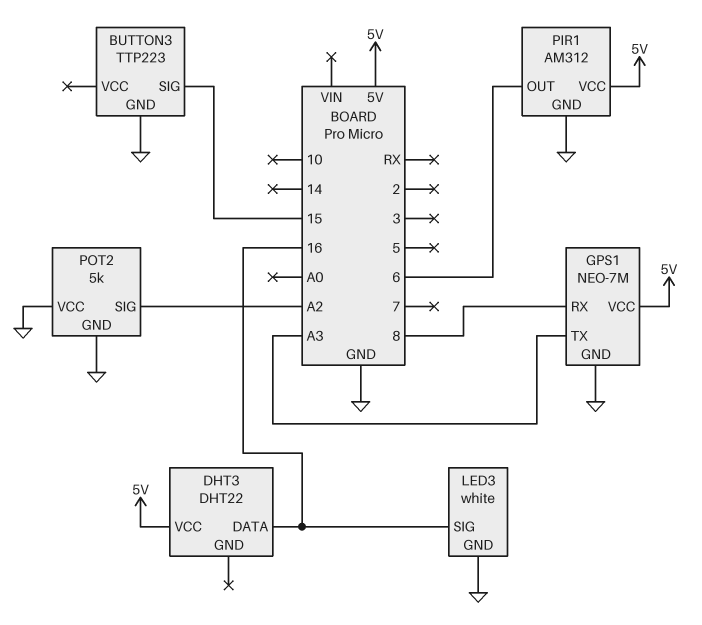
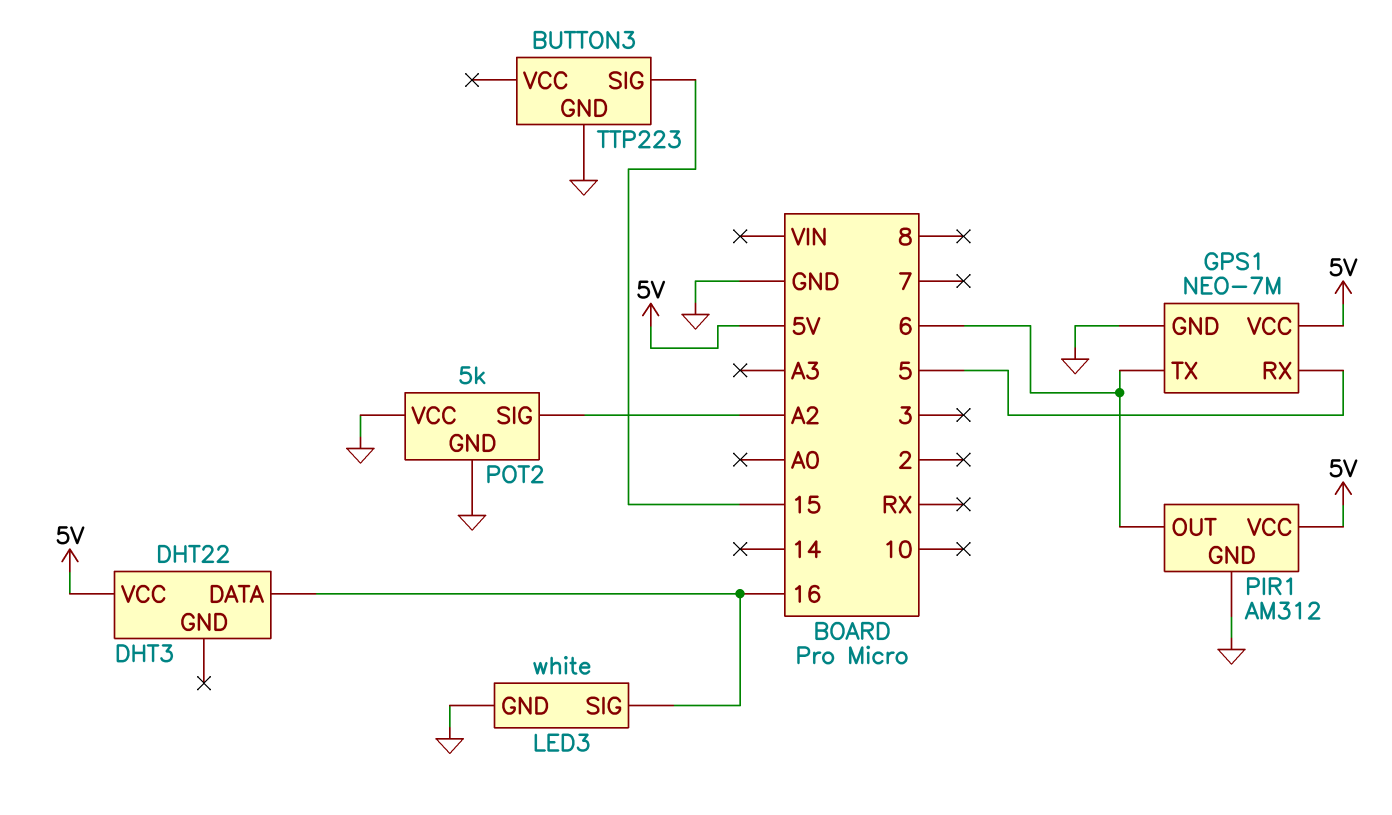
GPS1 pin RX: 8 -> 5
GPS1 pin TX: A3 -> 6

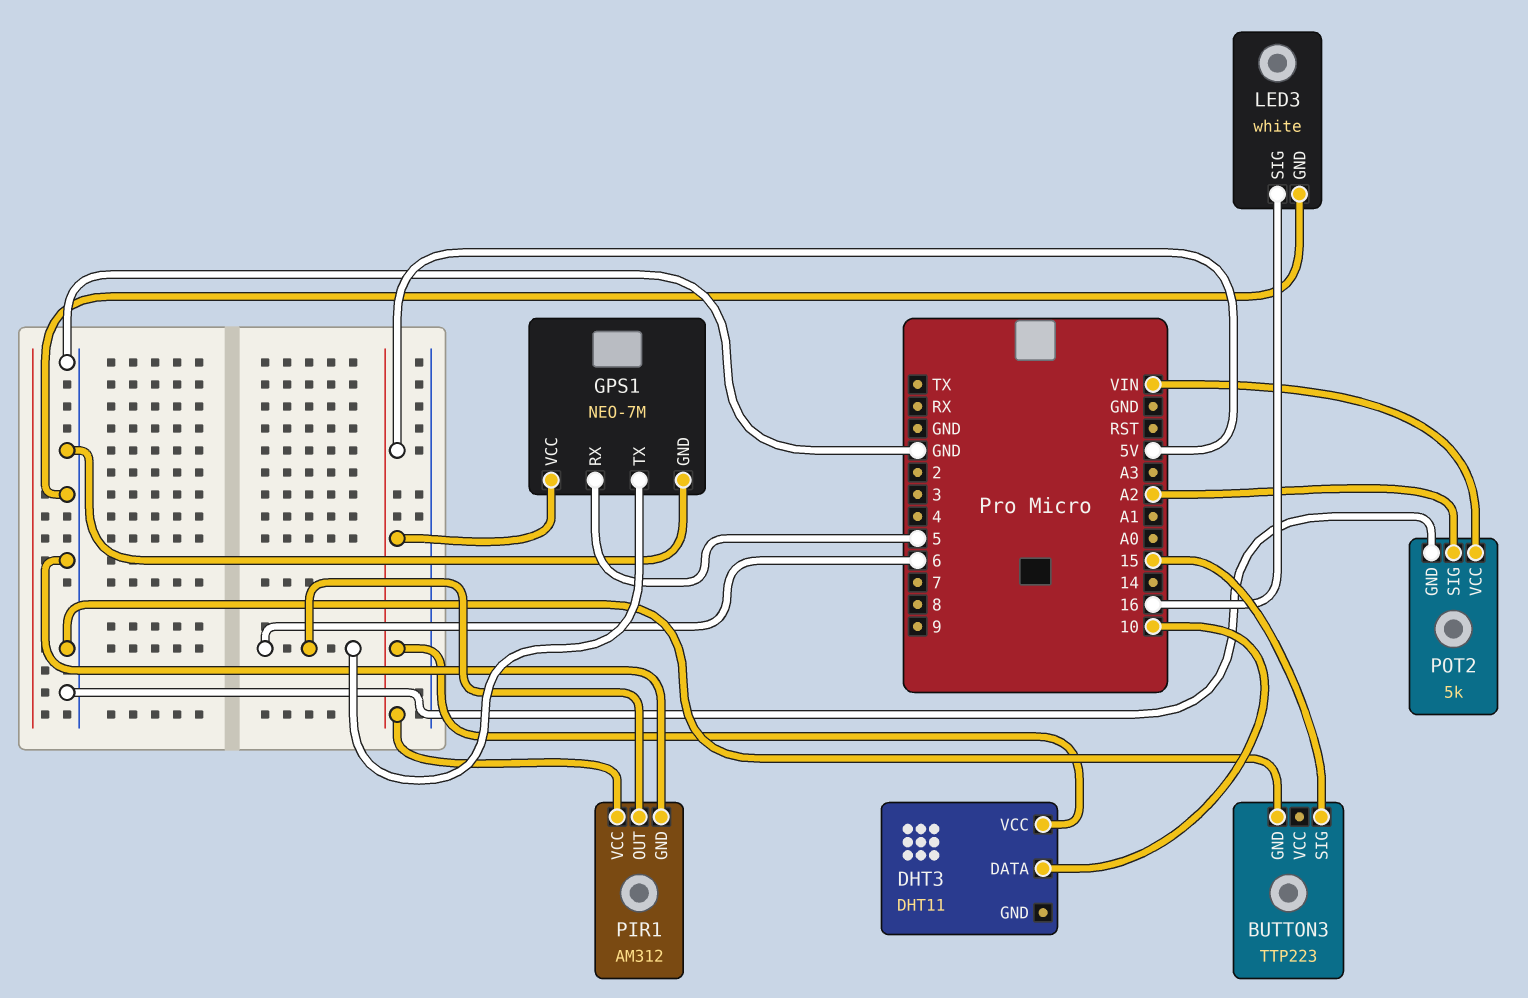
DHT3: DHT22 -> DHT11
DHT3 pin DATA: 16 -> 10
POT2 pin VCC: GND -> VIN

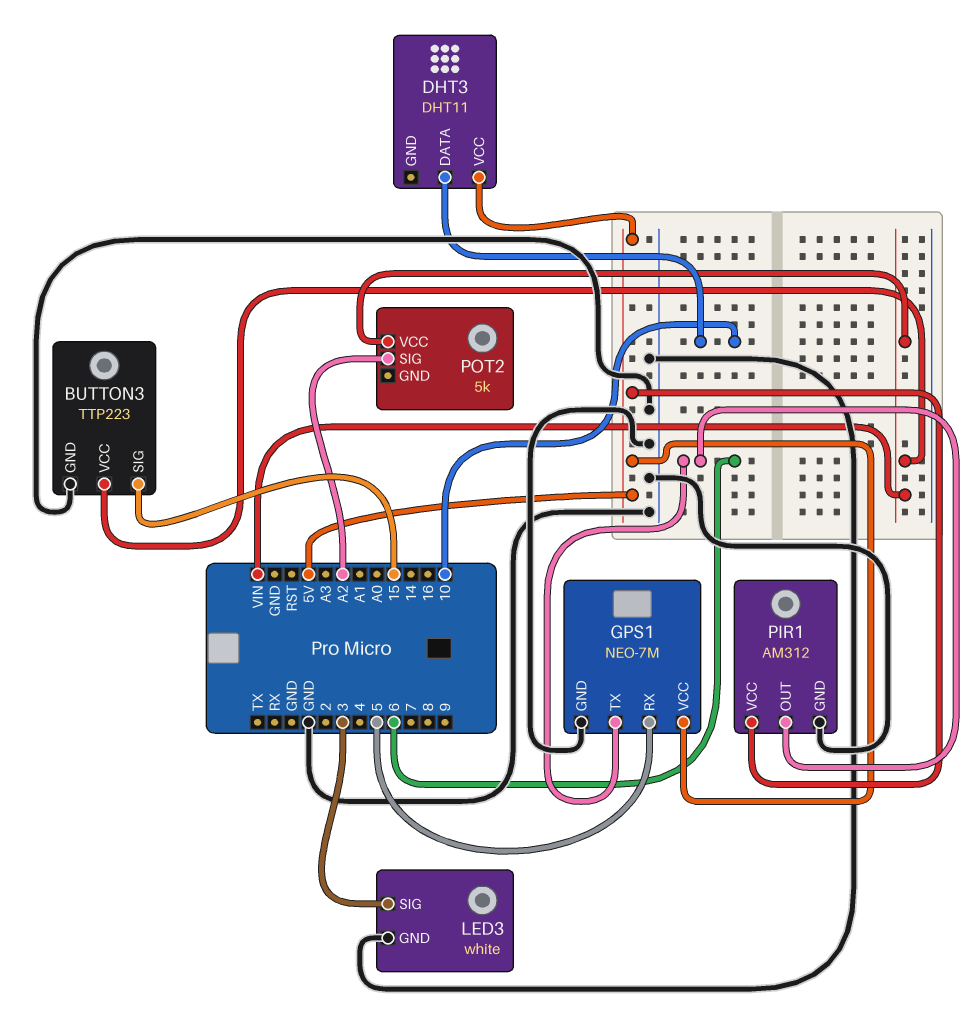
BUTTON3 pin VCC: none -> VIN
LED3 pin SIG: 16 -> 3
POT2 pin GND: GND -> none

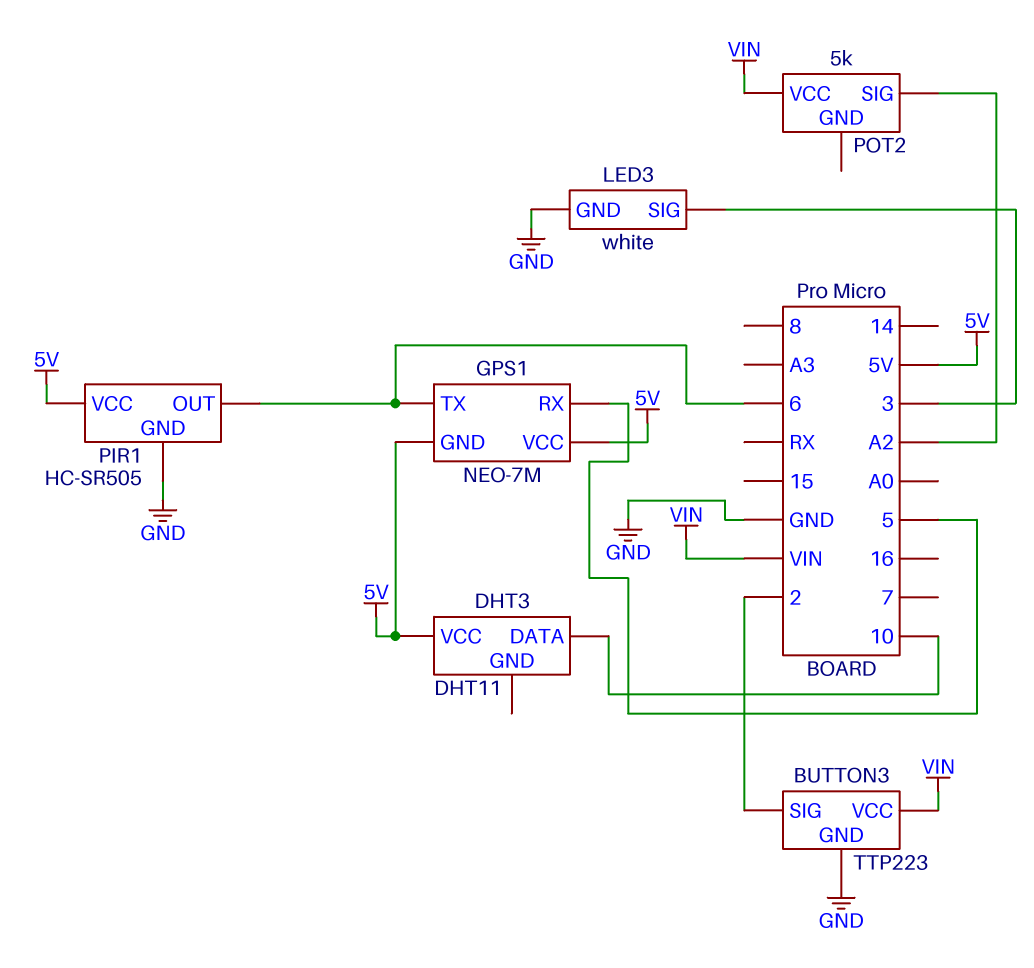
BUTTON3 pin SIG: 15 -> 2
GPS1 pin GND: GND -> 5V
PIR1: AM312 -> HC-SR505

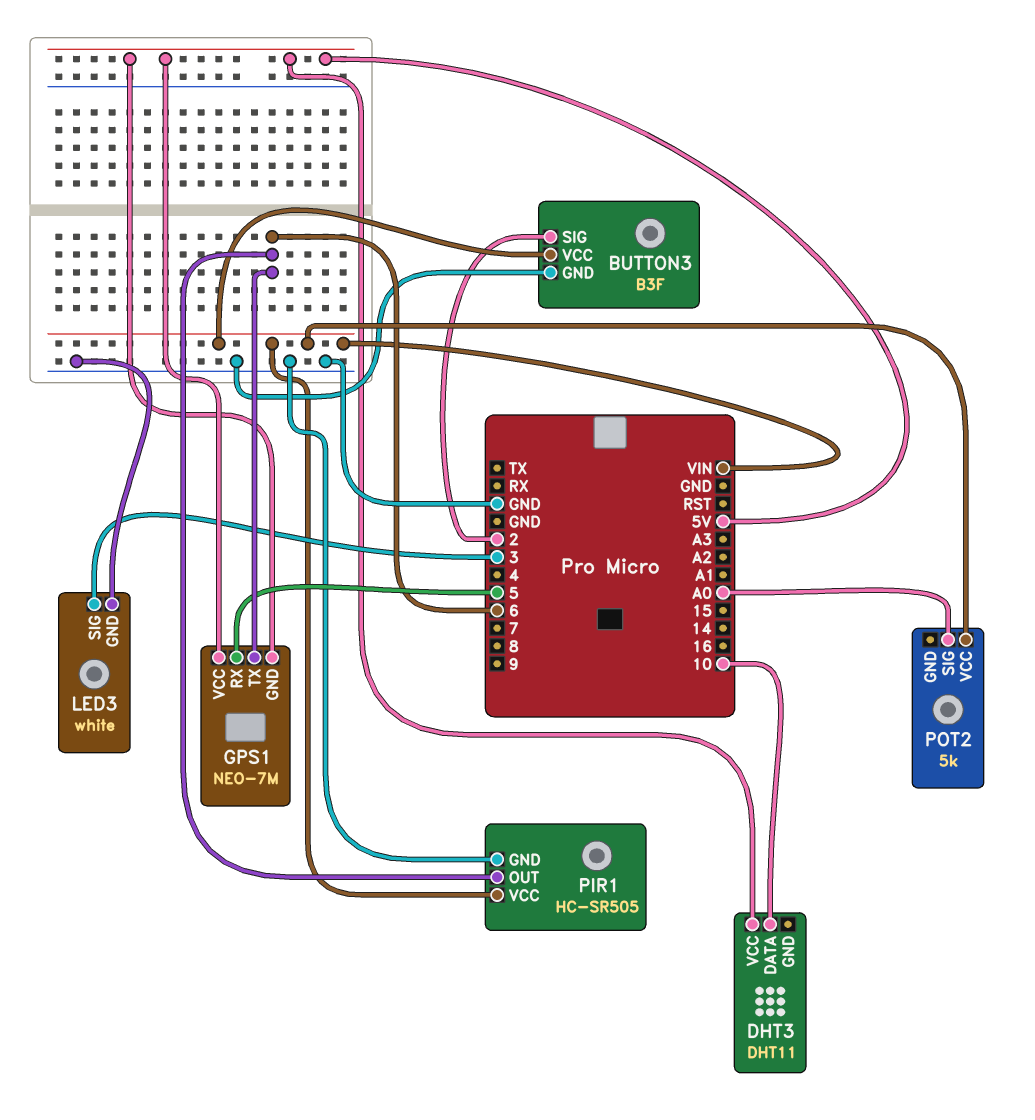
BUTTON3: TTP223 -> B3F
PIR1 pin VCC: 5V -> VIN
POT2 pin SIG: A2 -> A0

